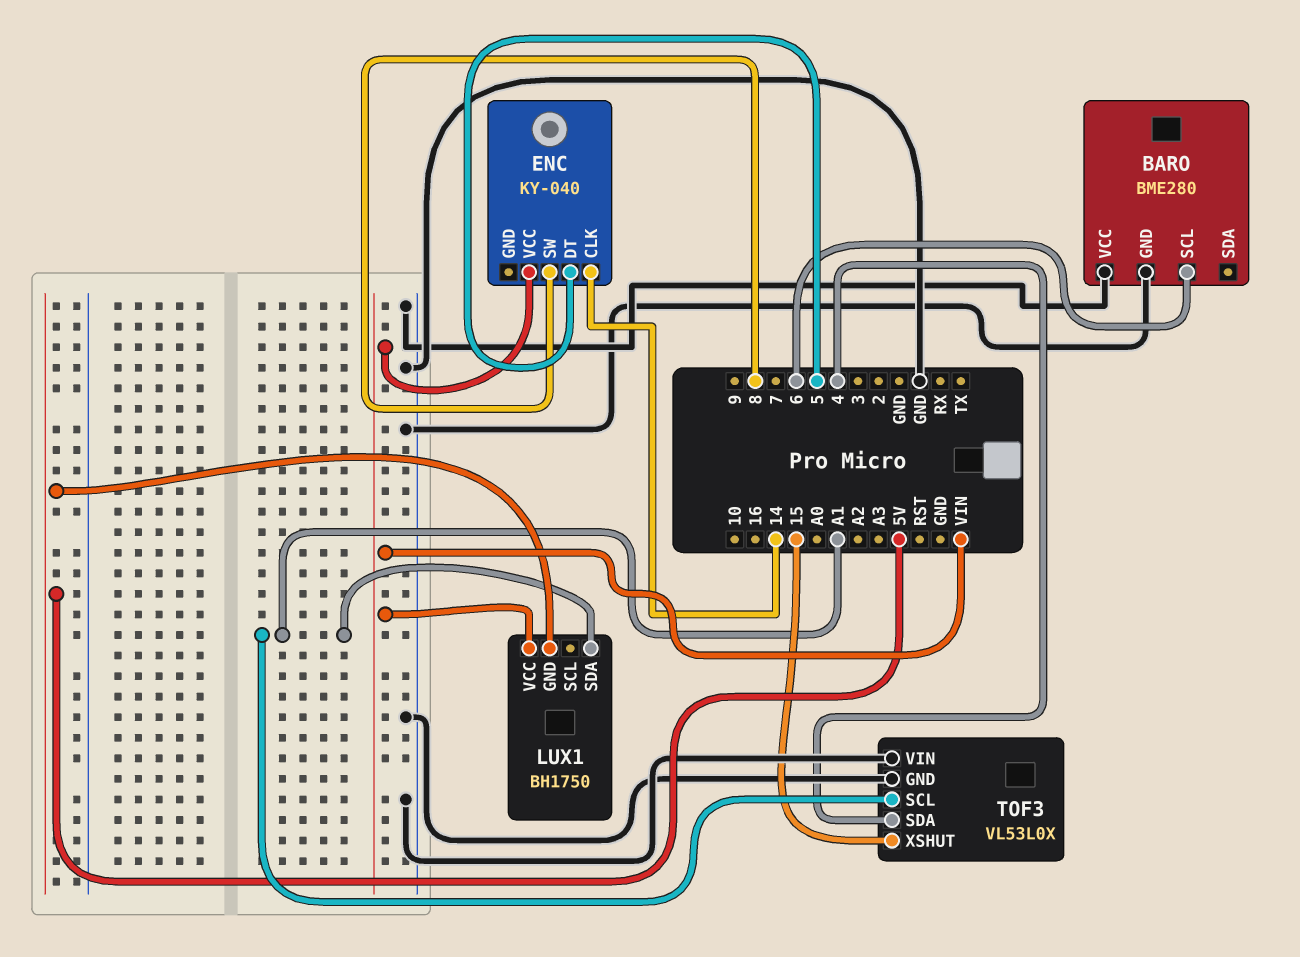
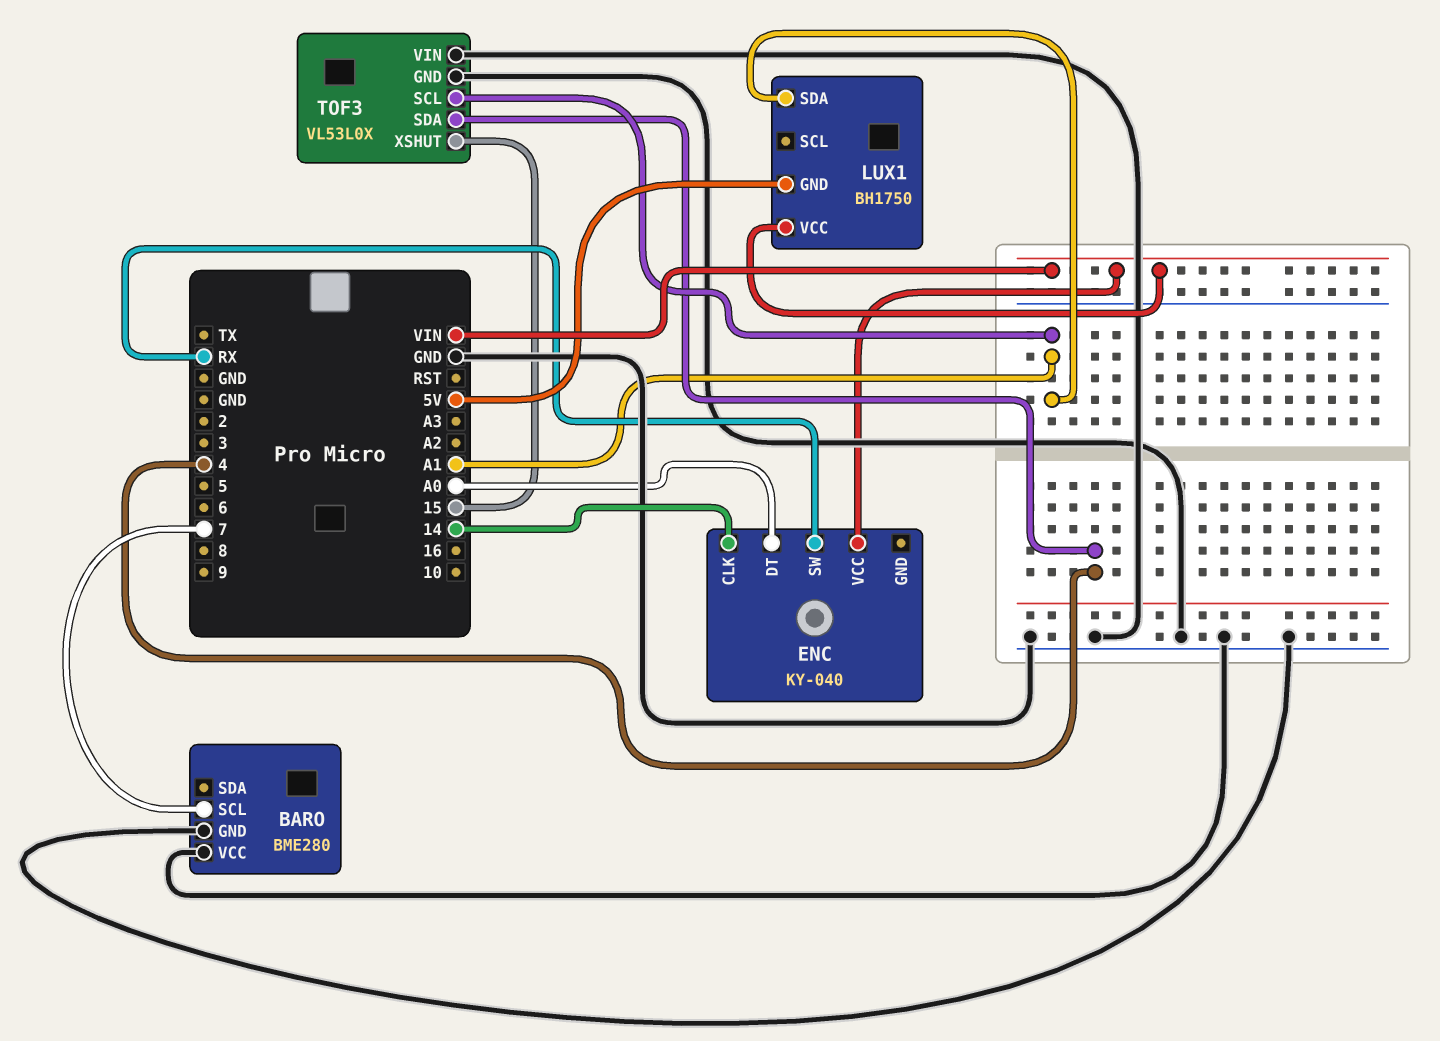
BARO pin SCL: 6 -> 7
ENC pin DT: 5 -> A0
ENC pin SW: 8 -> RX

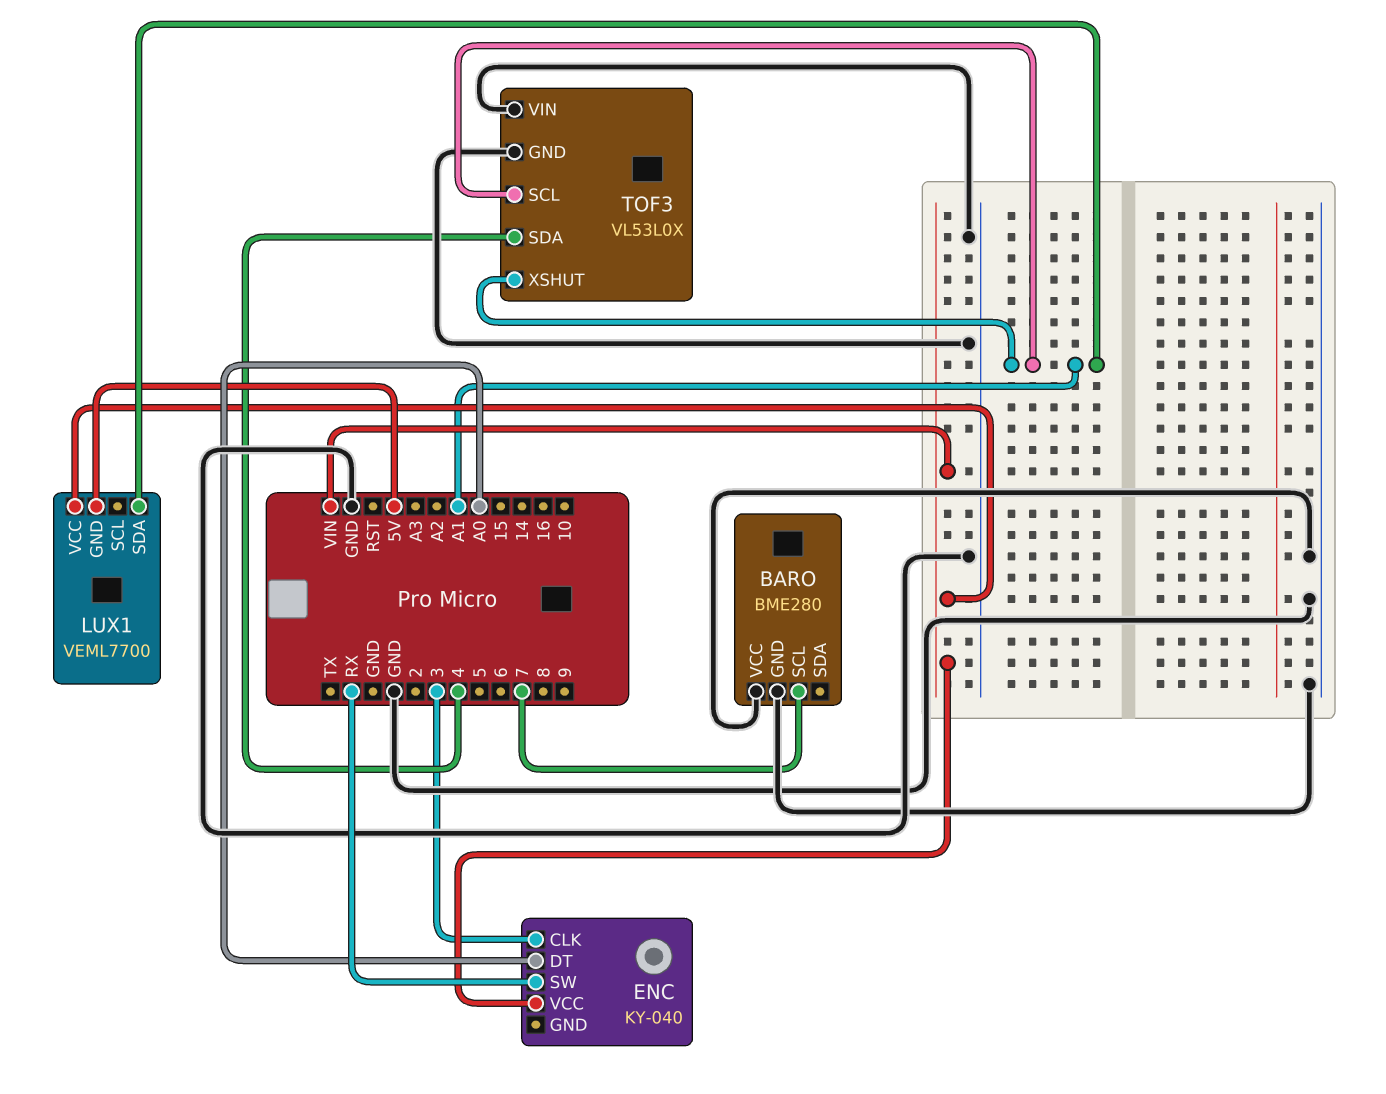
ENC pin CLK: 14 -> 3
LUX1: BH1750 -> VEML7700
TOF3 pin XSHUT: 15 -> A1

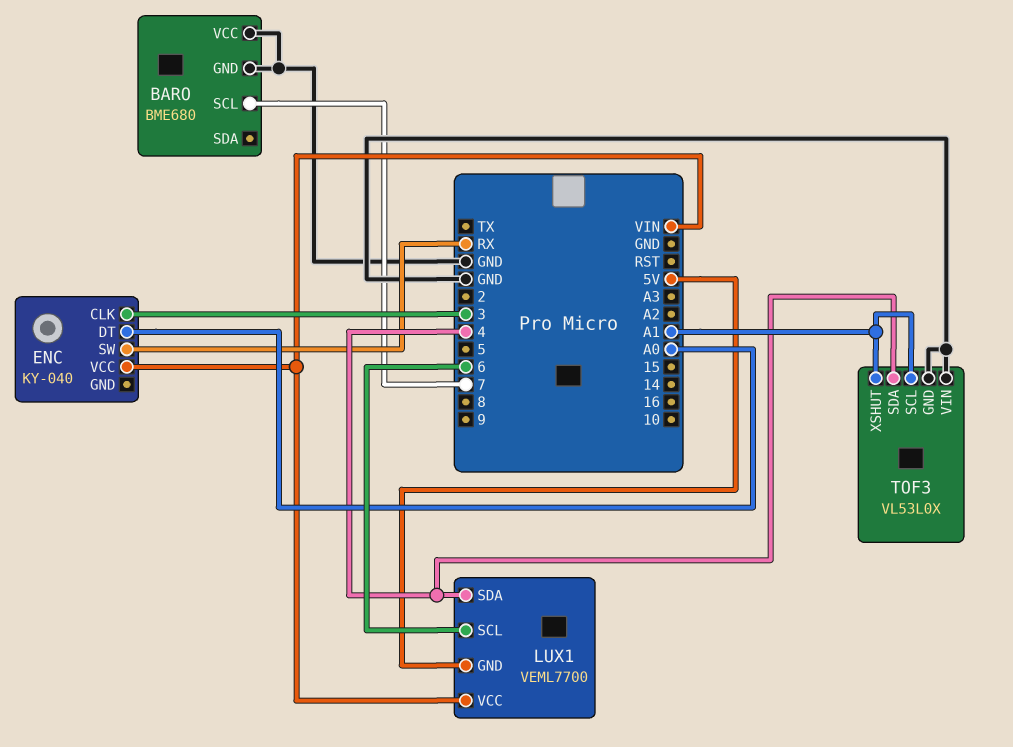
BARO: BME280 -> BME680
LUX1 pin SCL: none -> 6
LUX1 pin SDA: A1 -> 4

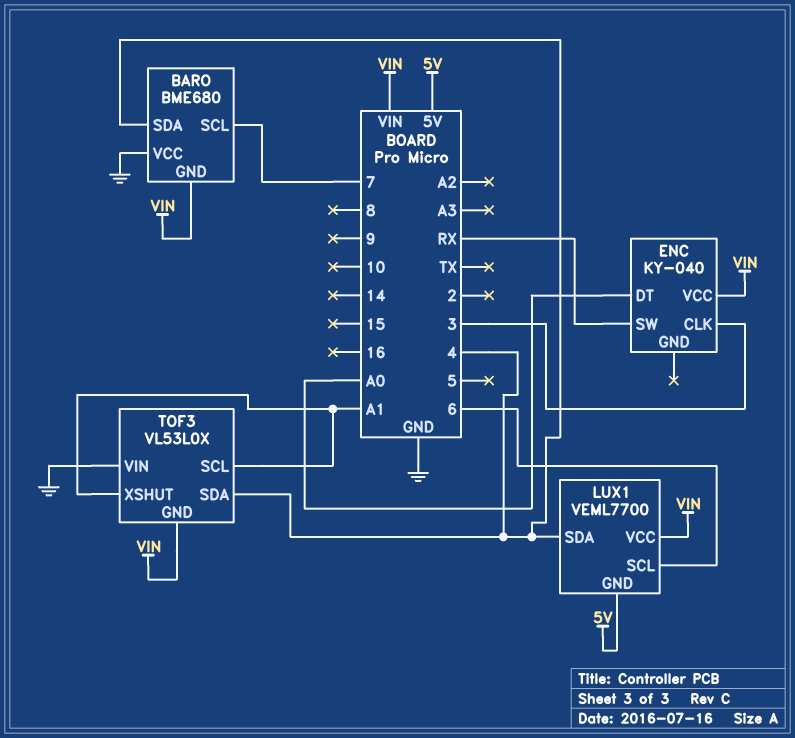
BARO pin GND: GND -> VIN
BARO pin SDA: none -> 4
TOF3 pin GND: GND -> VIN

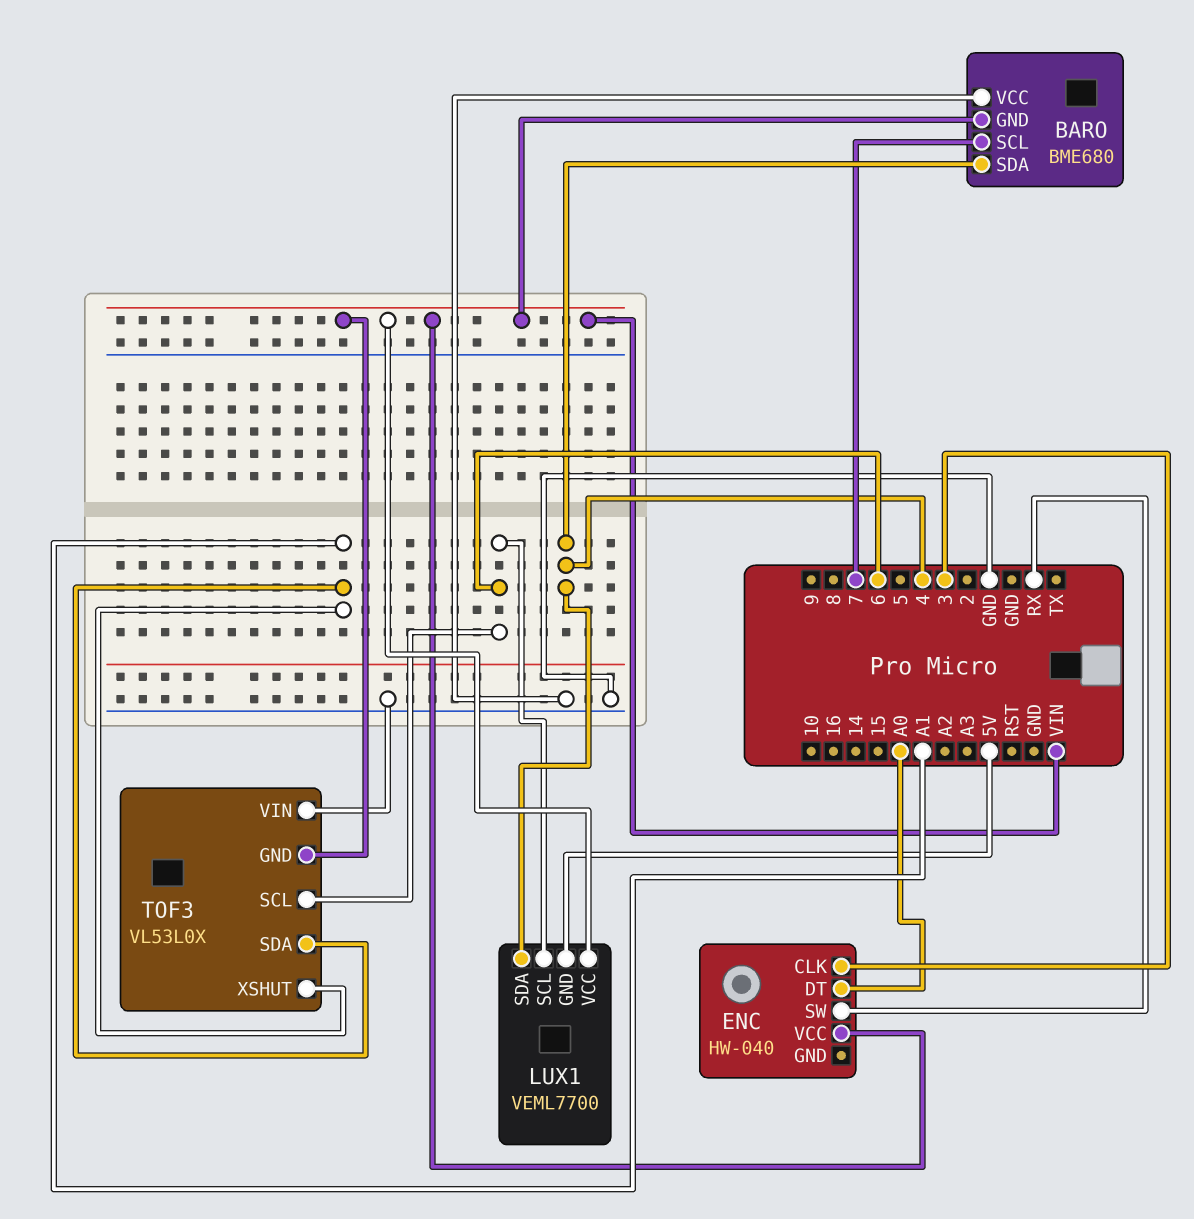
ENC: KY-040 -> HW-040
TOF3 pin SCL: A1 -> 6
TOF3 pin SDA: 4 -> A1

